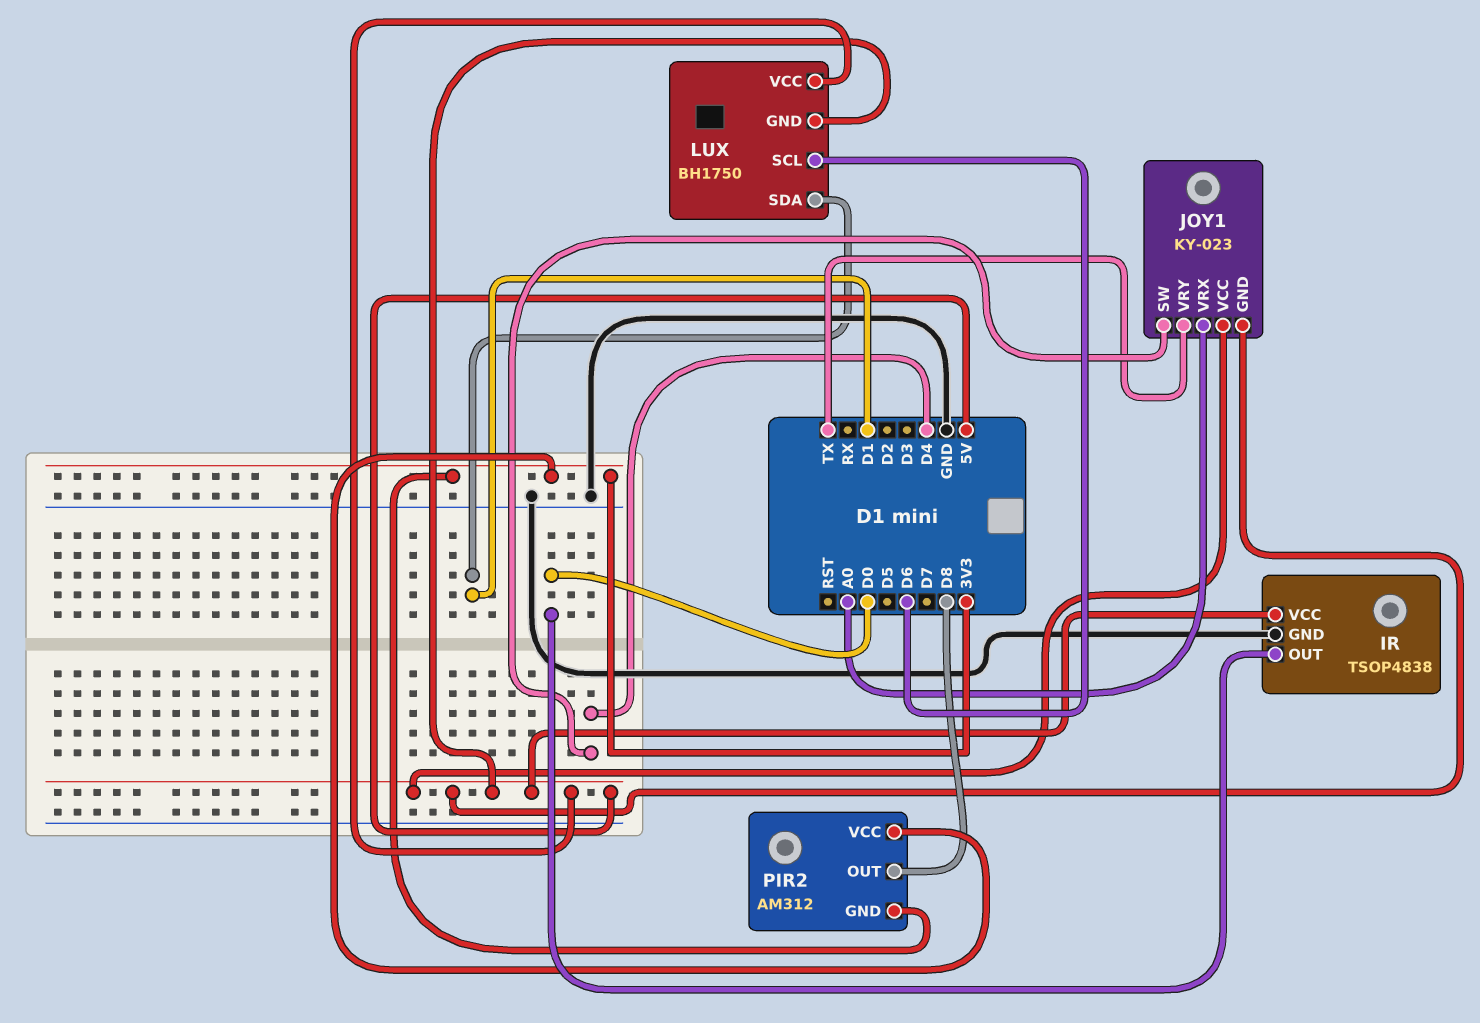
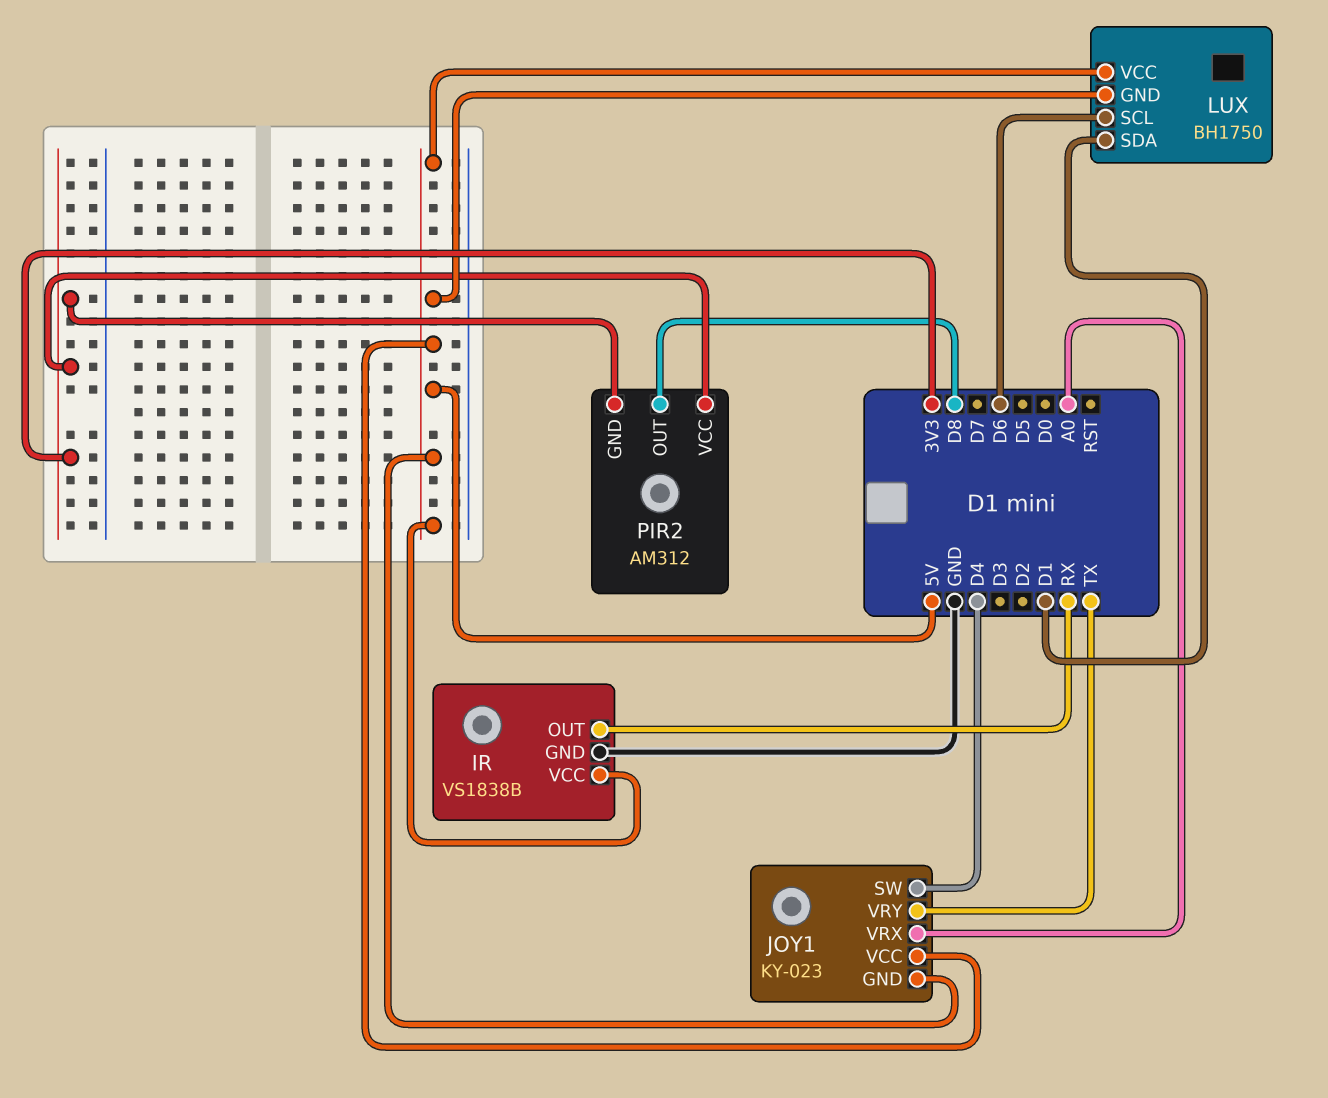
IR: TSOP4838 -> VS1838B
IR pin OUT: D0 -> RX

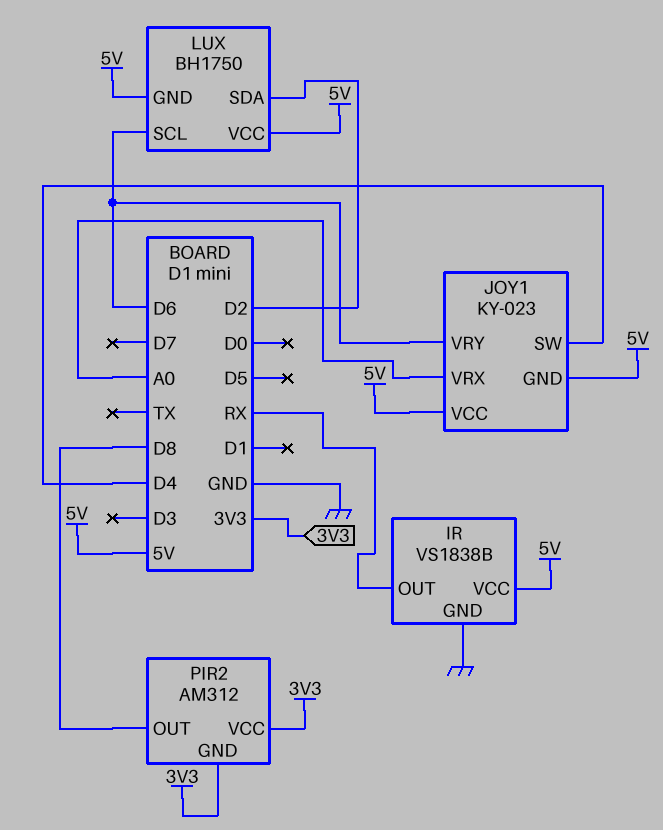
JOY1 pin VRY: TX -> D6
LUX pin SDA: D1 -> D2

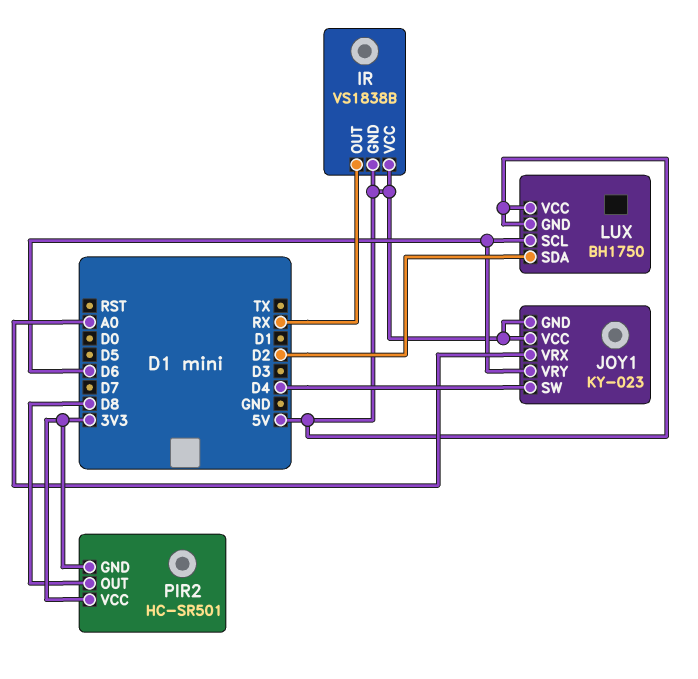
IR pin GND: GND -> 5V
PIR2: AM312 -> HC-SR501

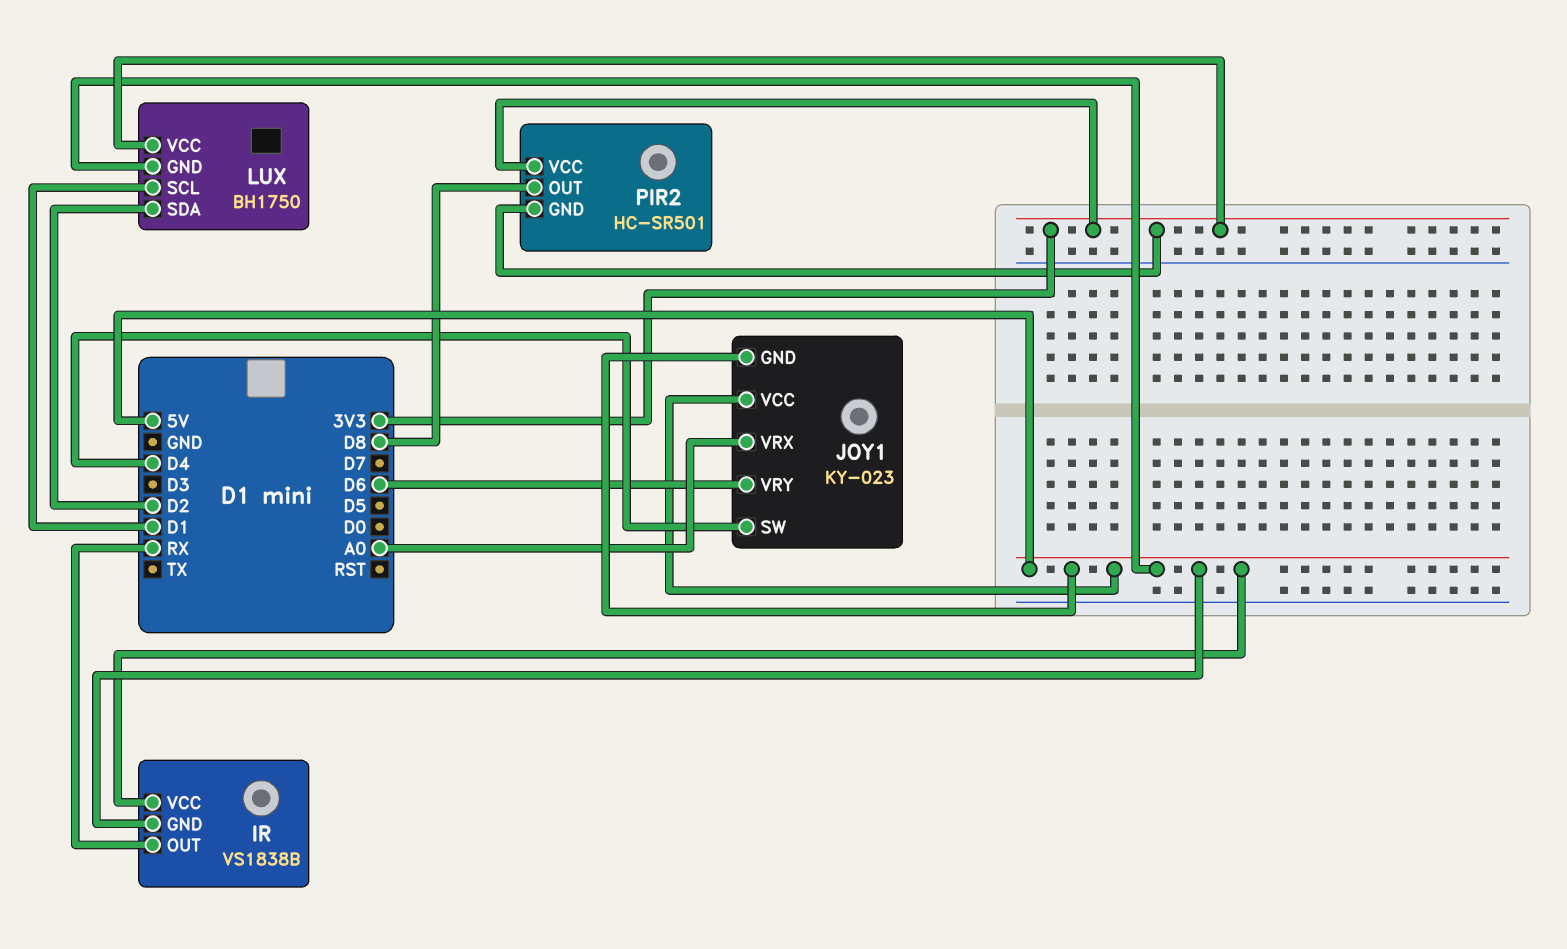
LUX pin SCL: D6 -> D1
LUX pin VCC: 5V -> 3V3

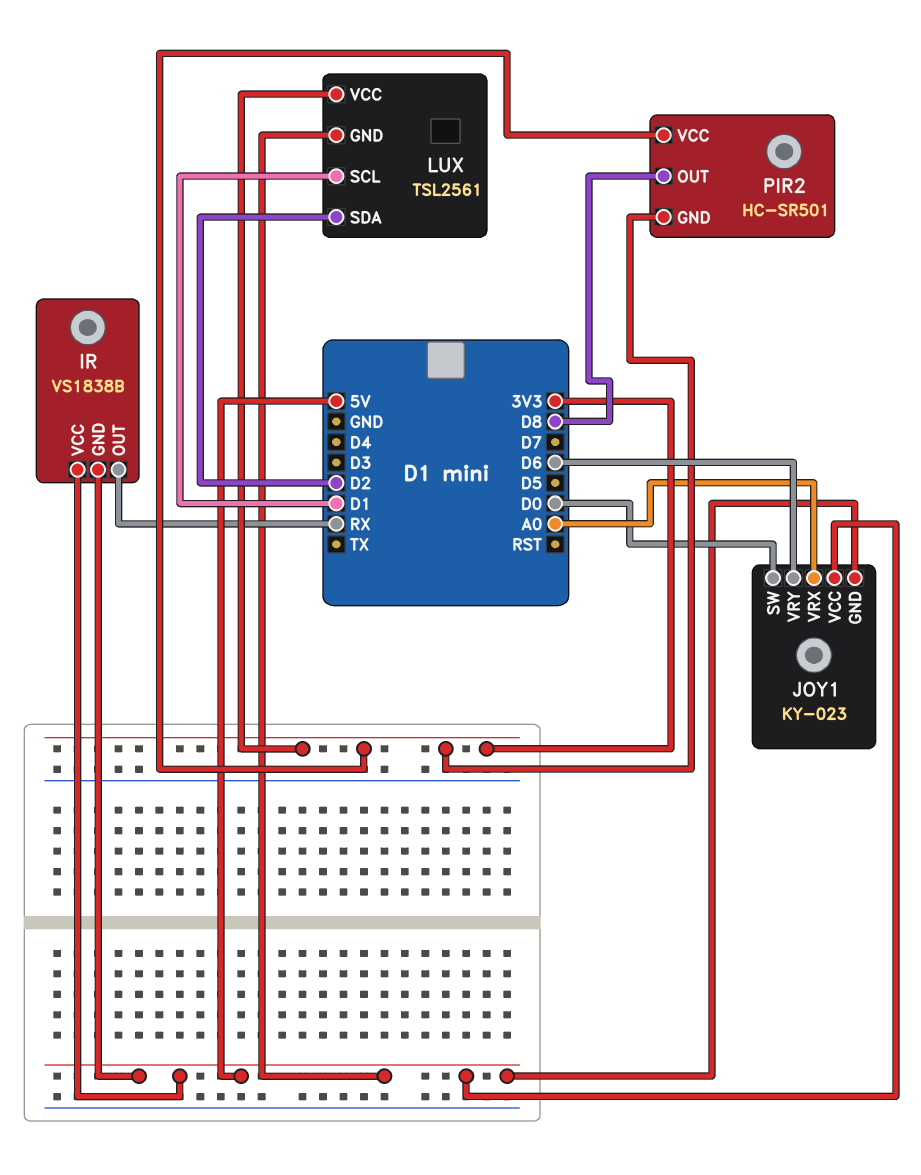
JOY1 pin SW: D4 -> D0
LUX: BH1750 -> TSL2561

